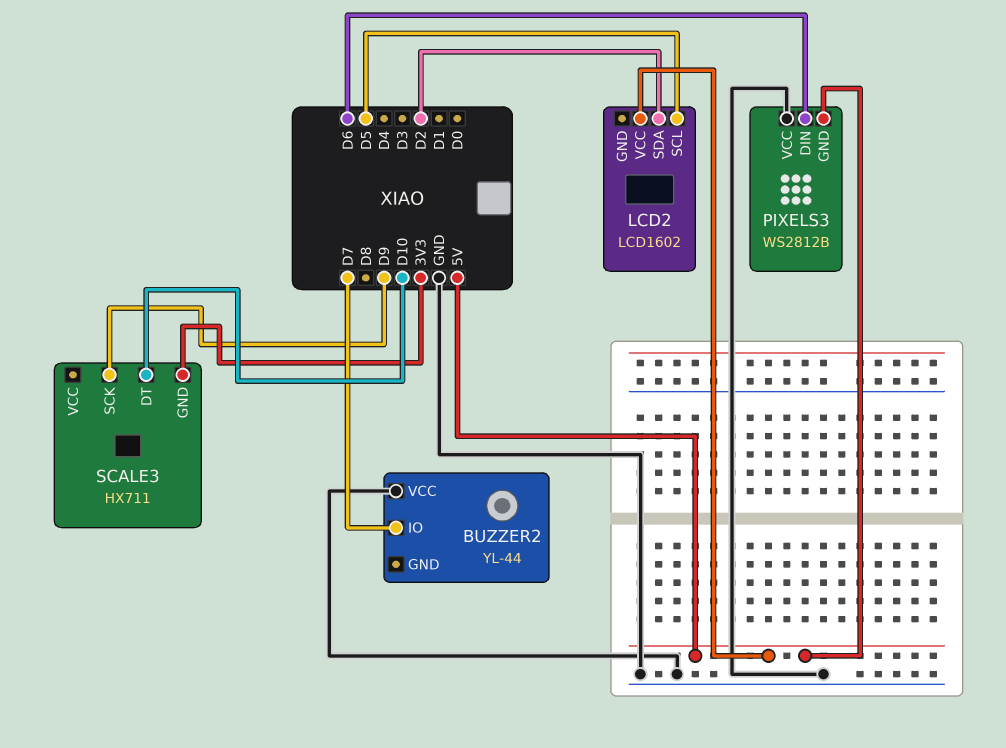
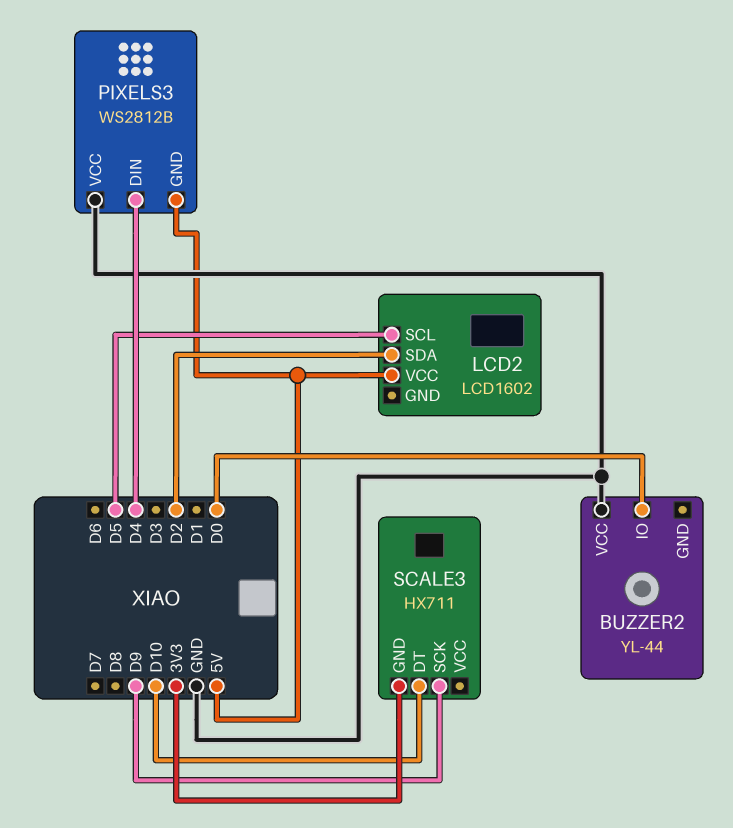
BUZZER2 pin IO: D7 -> D0
PIXELS3 pin DIN: D6 -> D4

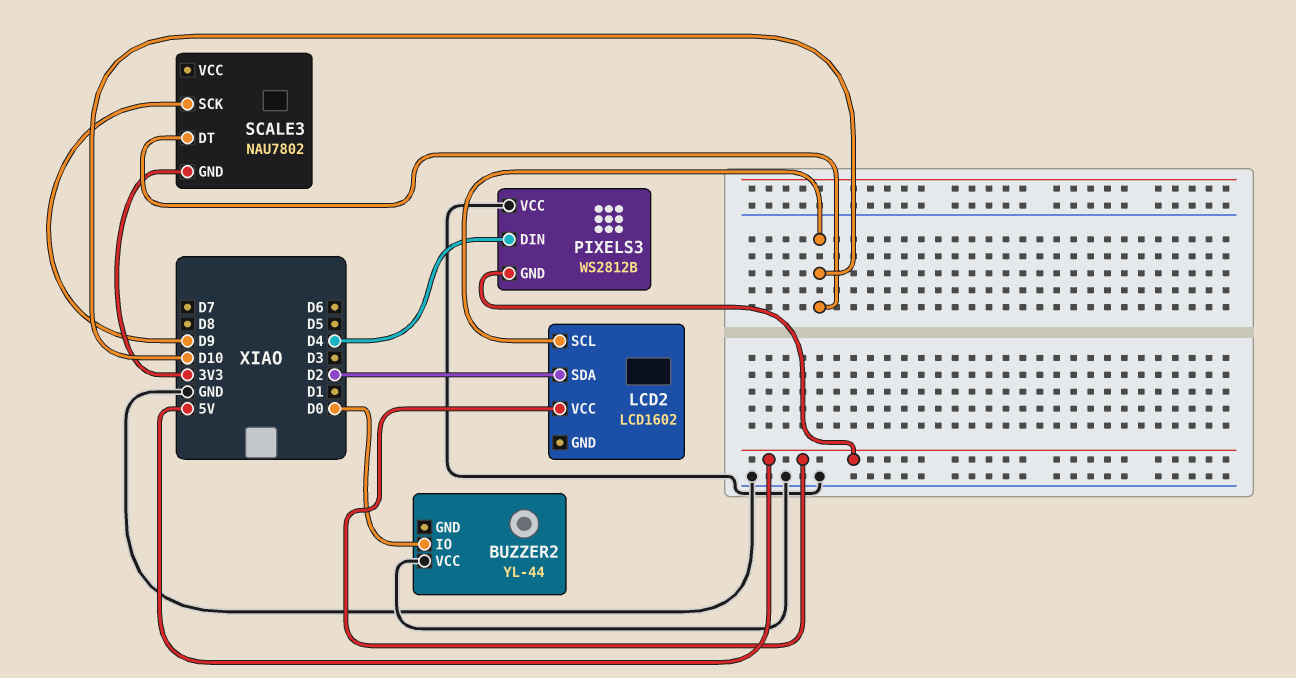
LCD2 pin SCL: D5 -> D10
SCALE3: HX711 -> NAU7802

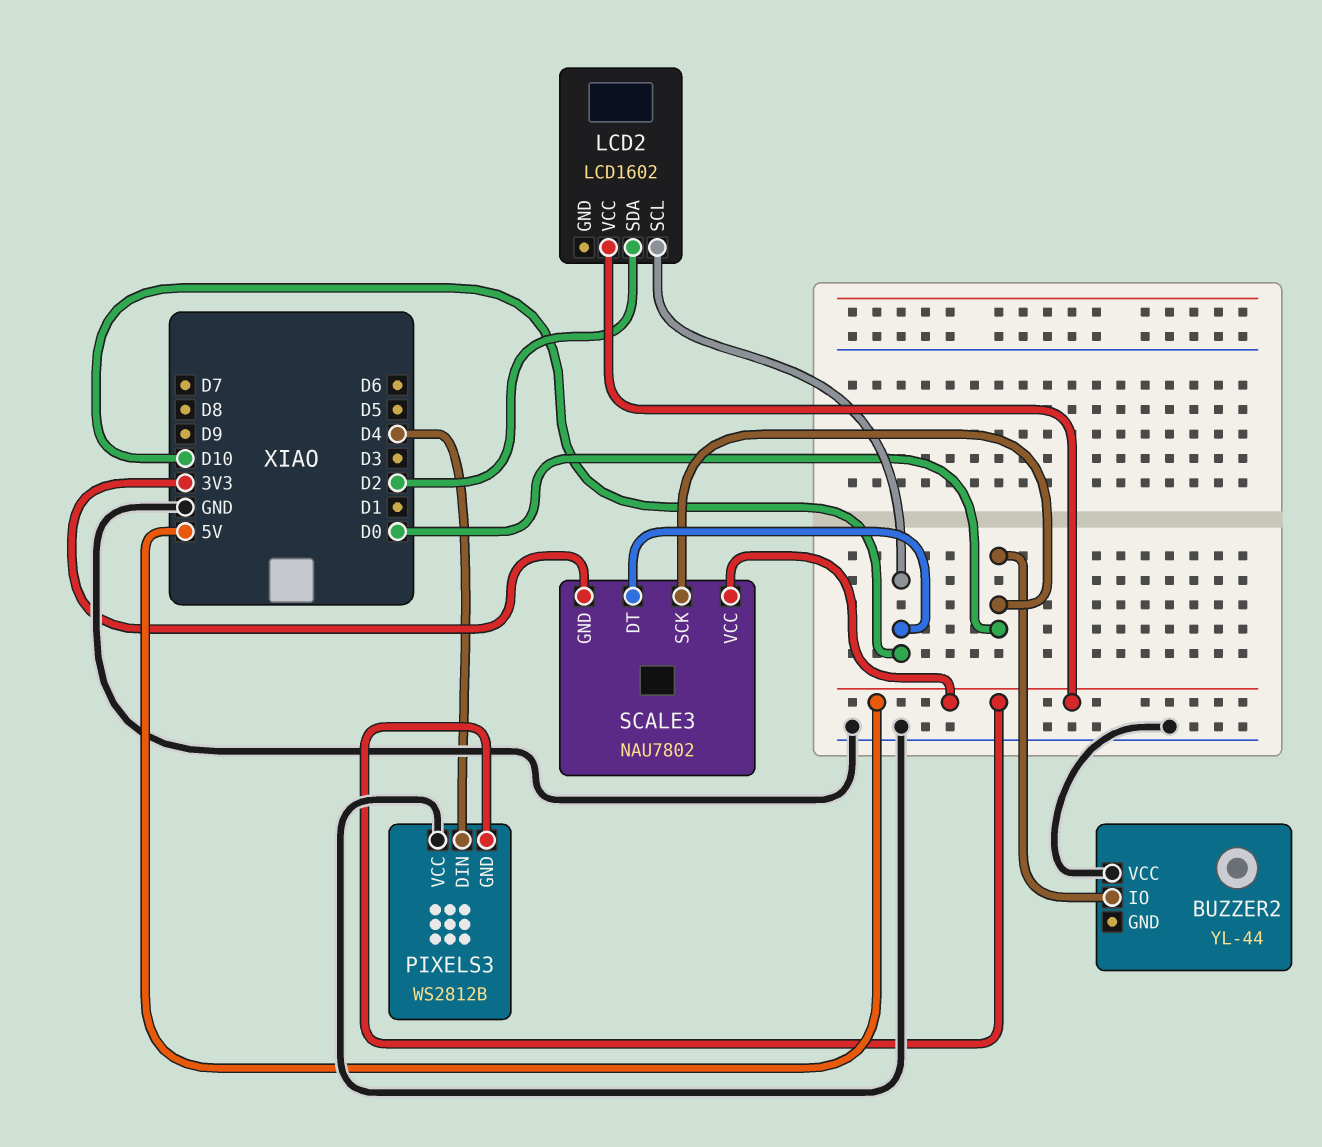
SCALE3 pin SCK: D9 -> D0
SCALE3 pin VCC: none -> 5V

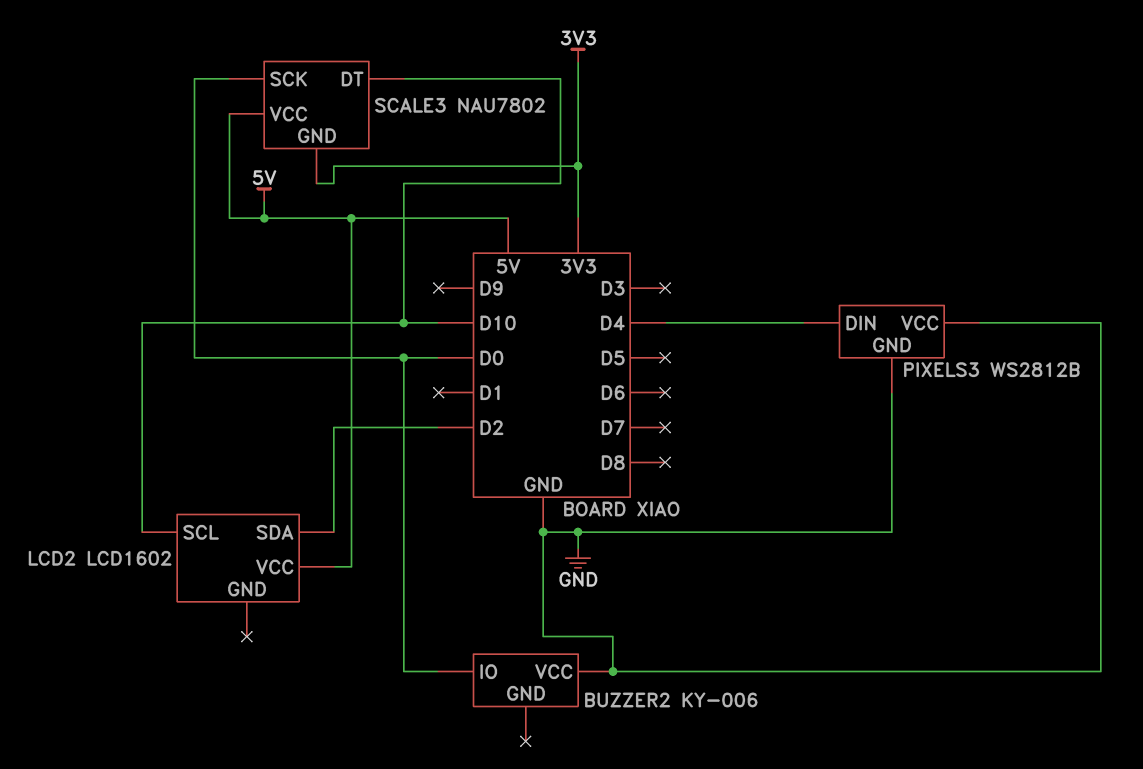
BUZZER2: YL-44 -> KY-006
PIXELS3 pin GND: 5V -> GND

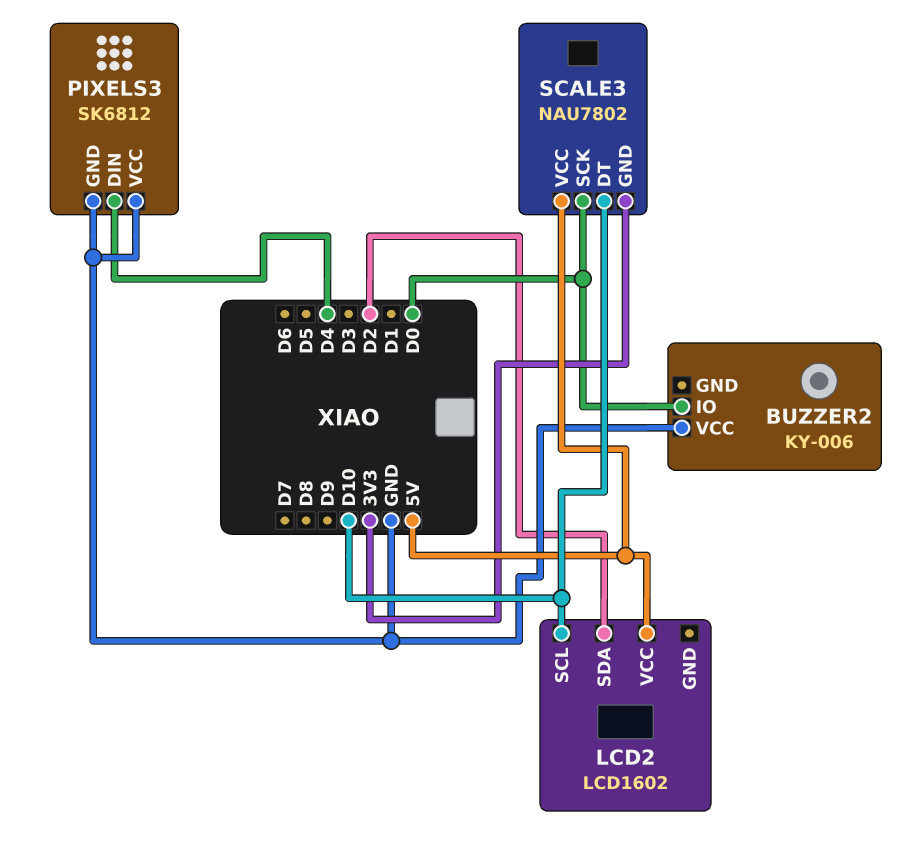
PIXELS3: WS2812B -> SK6812

